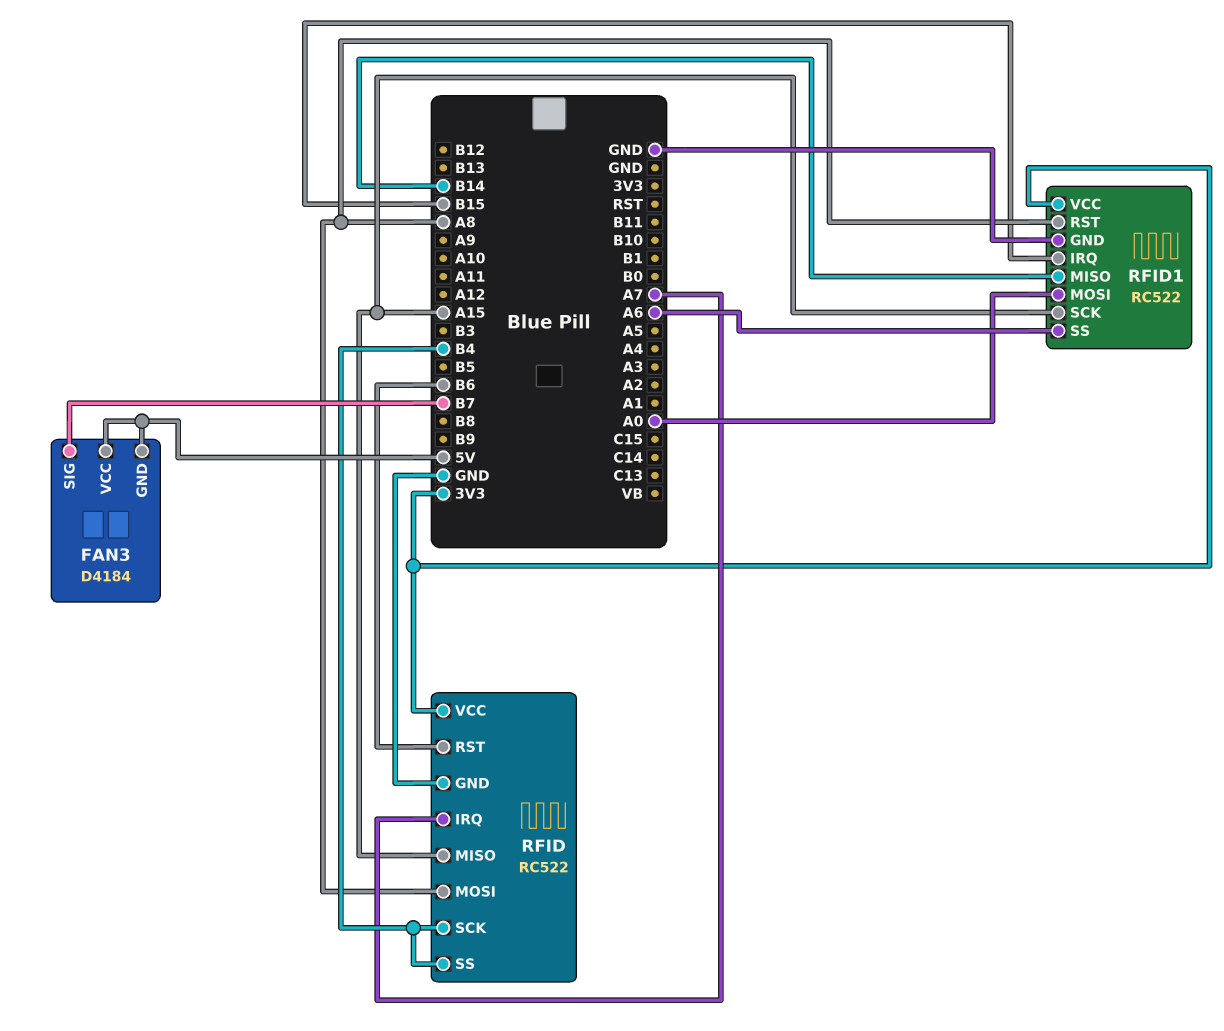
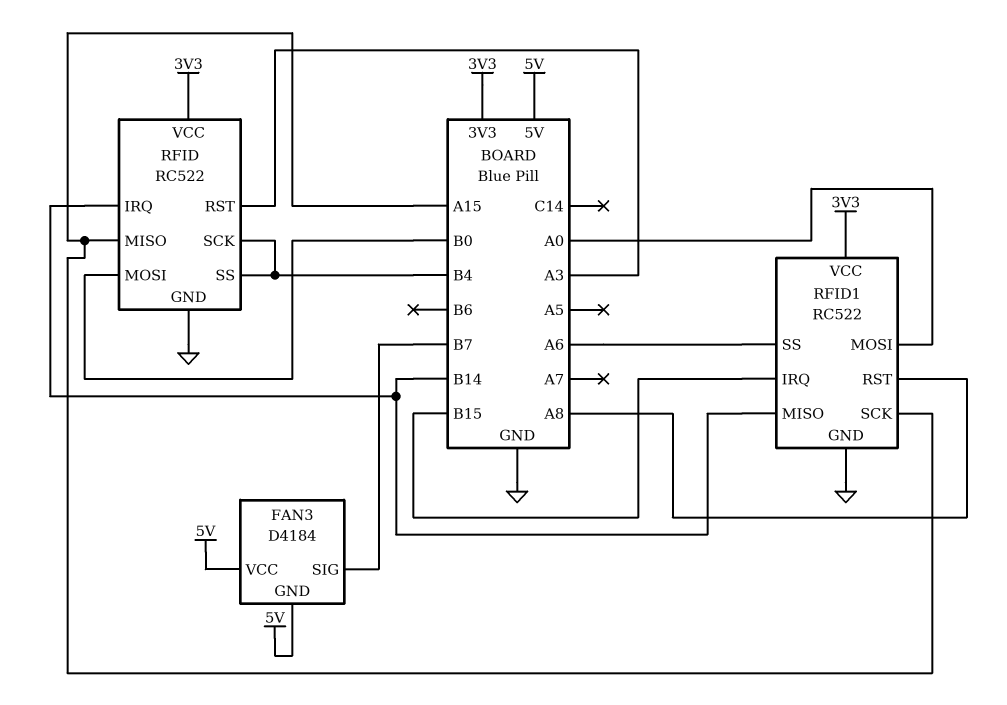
RFID pin IRQ: A7 -> B14
RFID pin MOSI: A8 -> B0
RFID pin RST: B6 -> A3

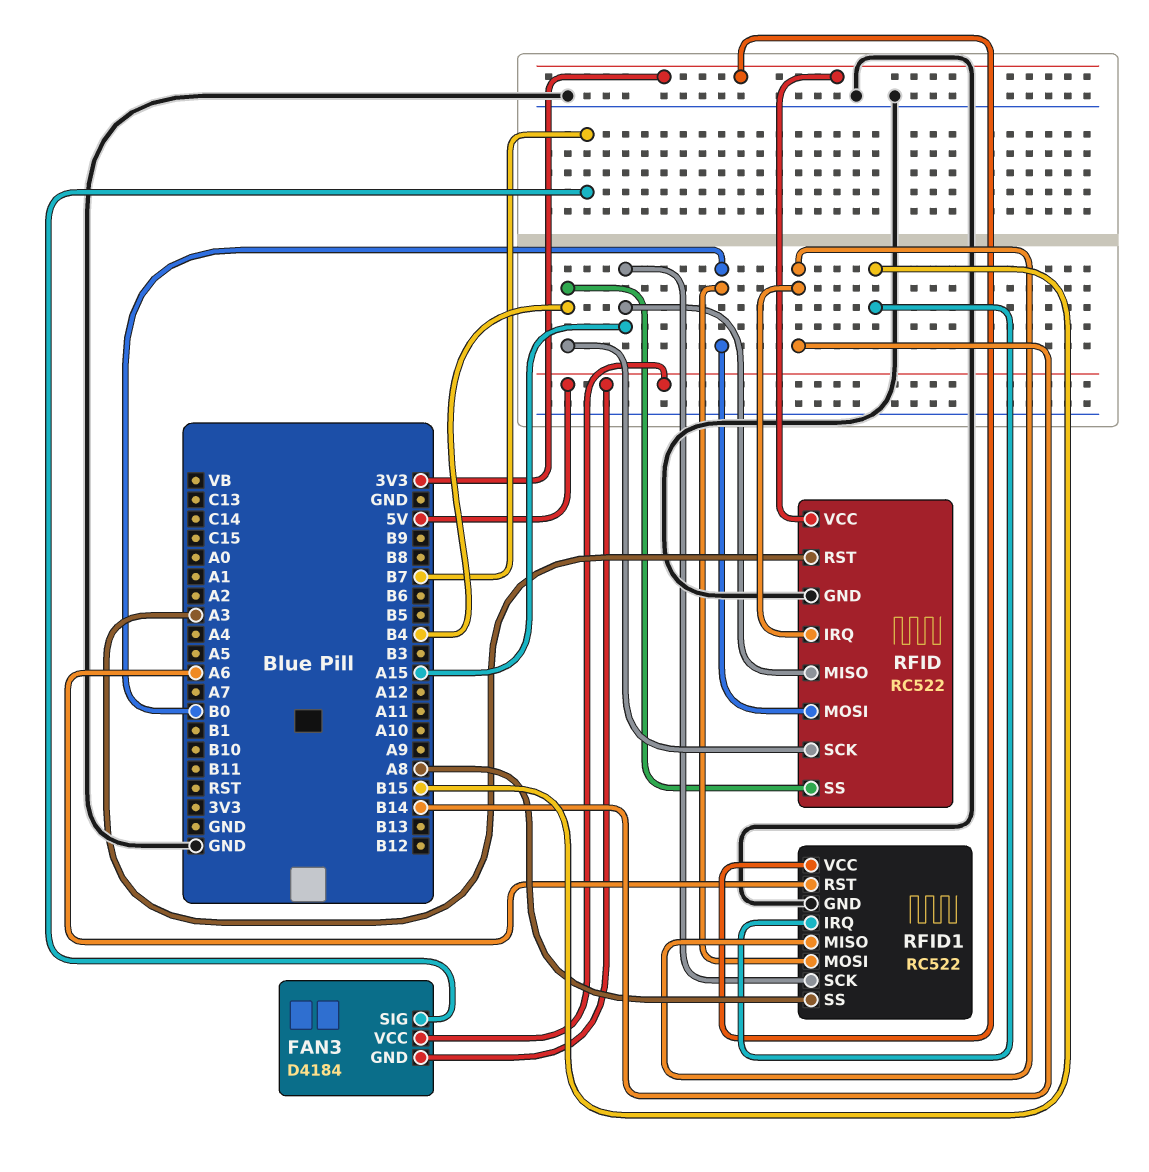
RFID1 pin MOSI: A0 -> B0
RFID1 pin RST: A8 -> A6
RFID1 pin SS: A6 -> A8

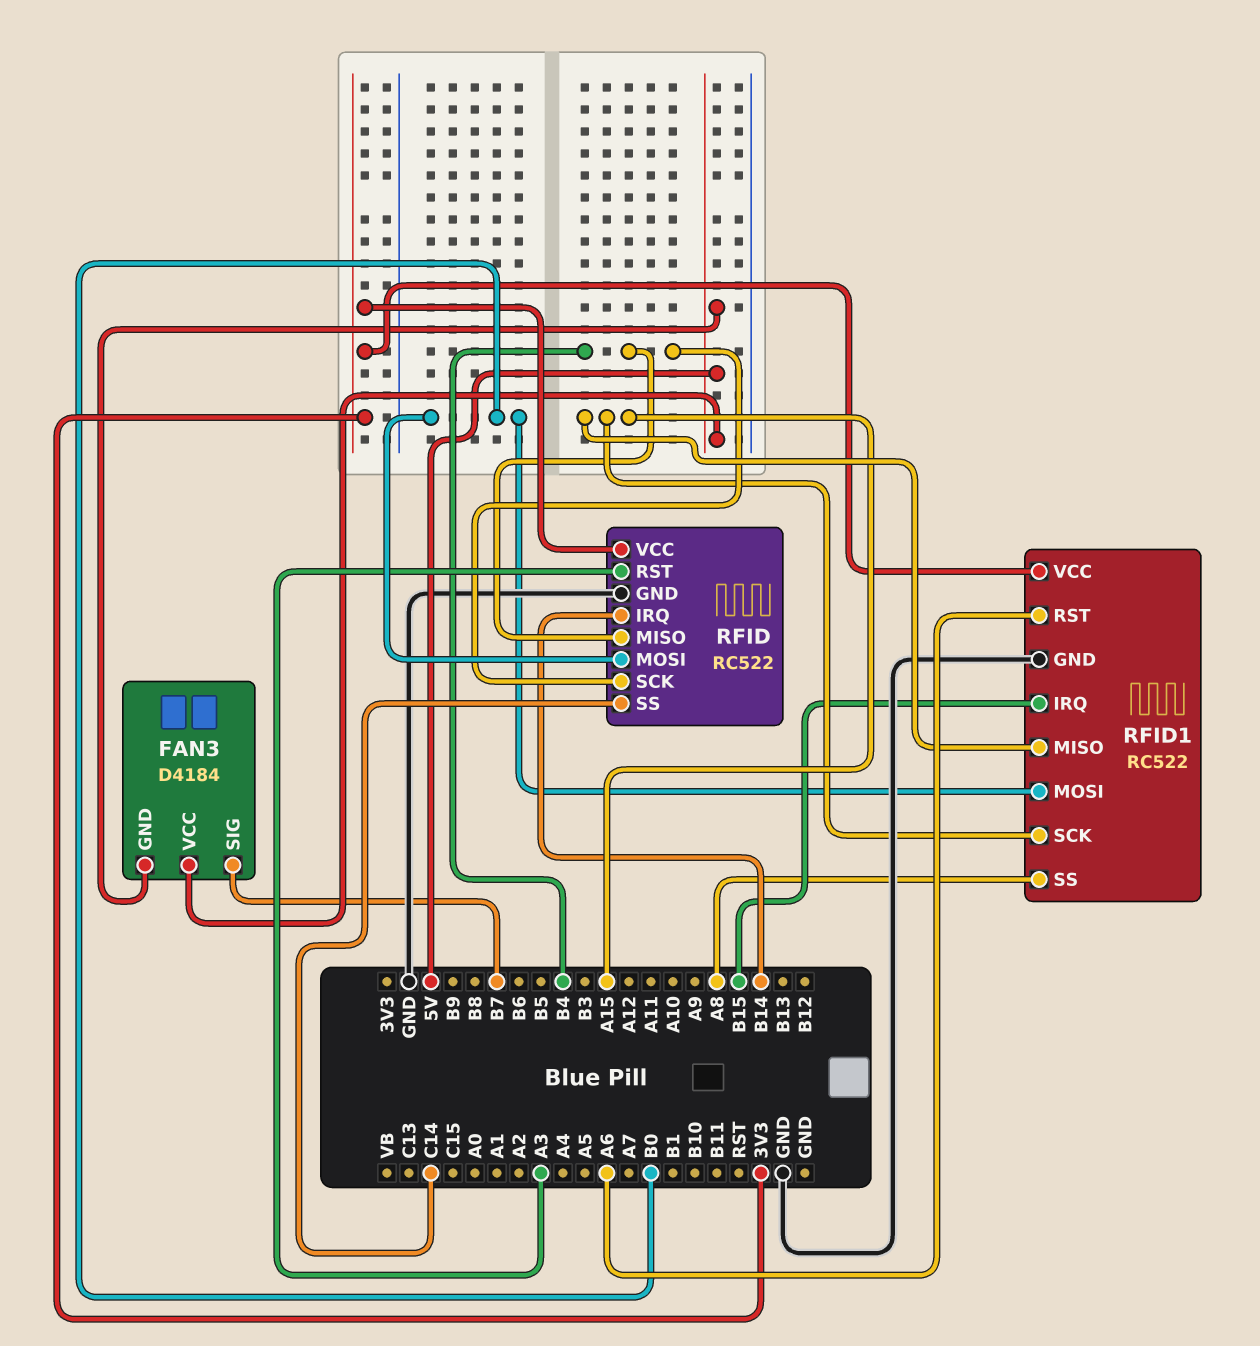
RFID pin MISO: A15 -> B4
RFID pin SS: B4 -> C14
RFID1 pin MISO: B14 -> A15

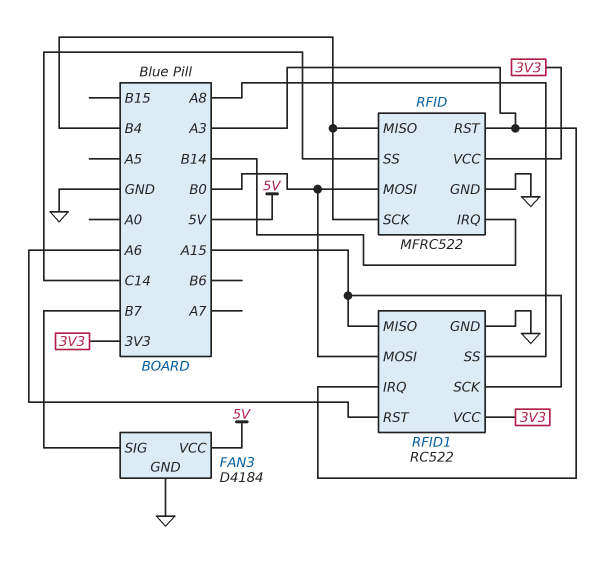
FAN3 pin GND: 5V -> GND
RFID: RC522 -> MFRC522
RFID1 pin IRQ: B15 -> A3

